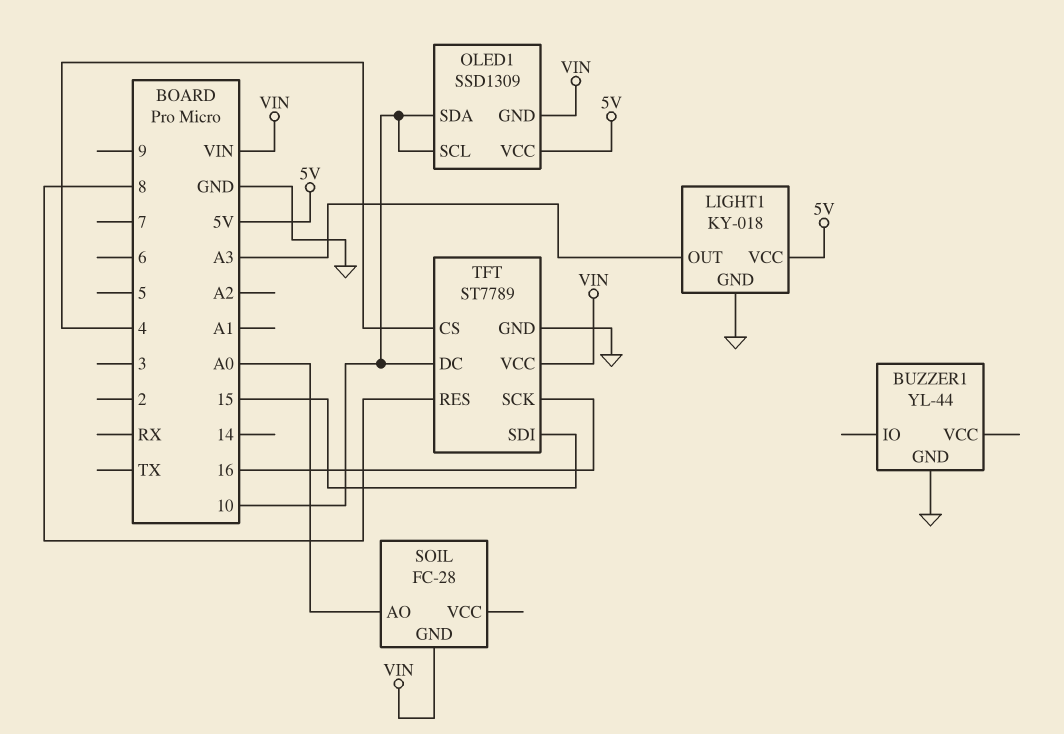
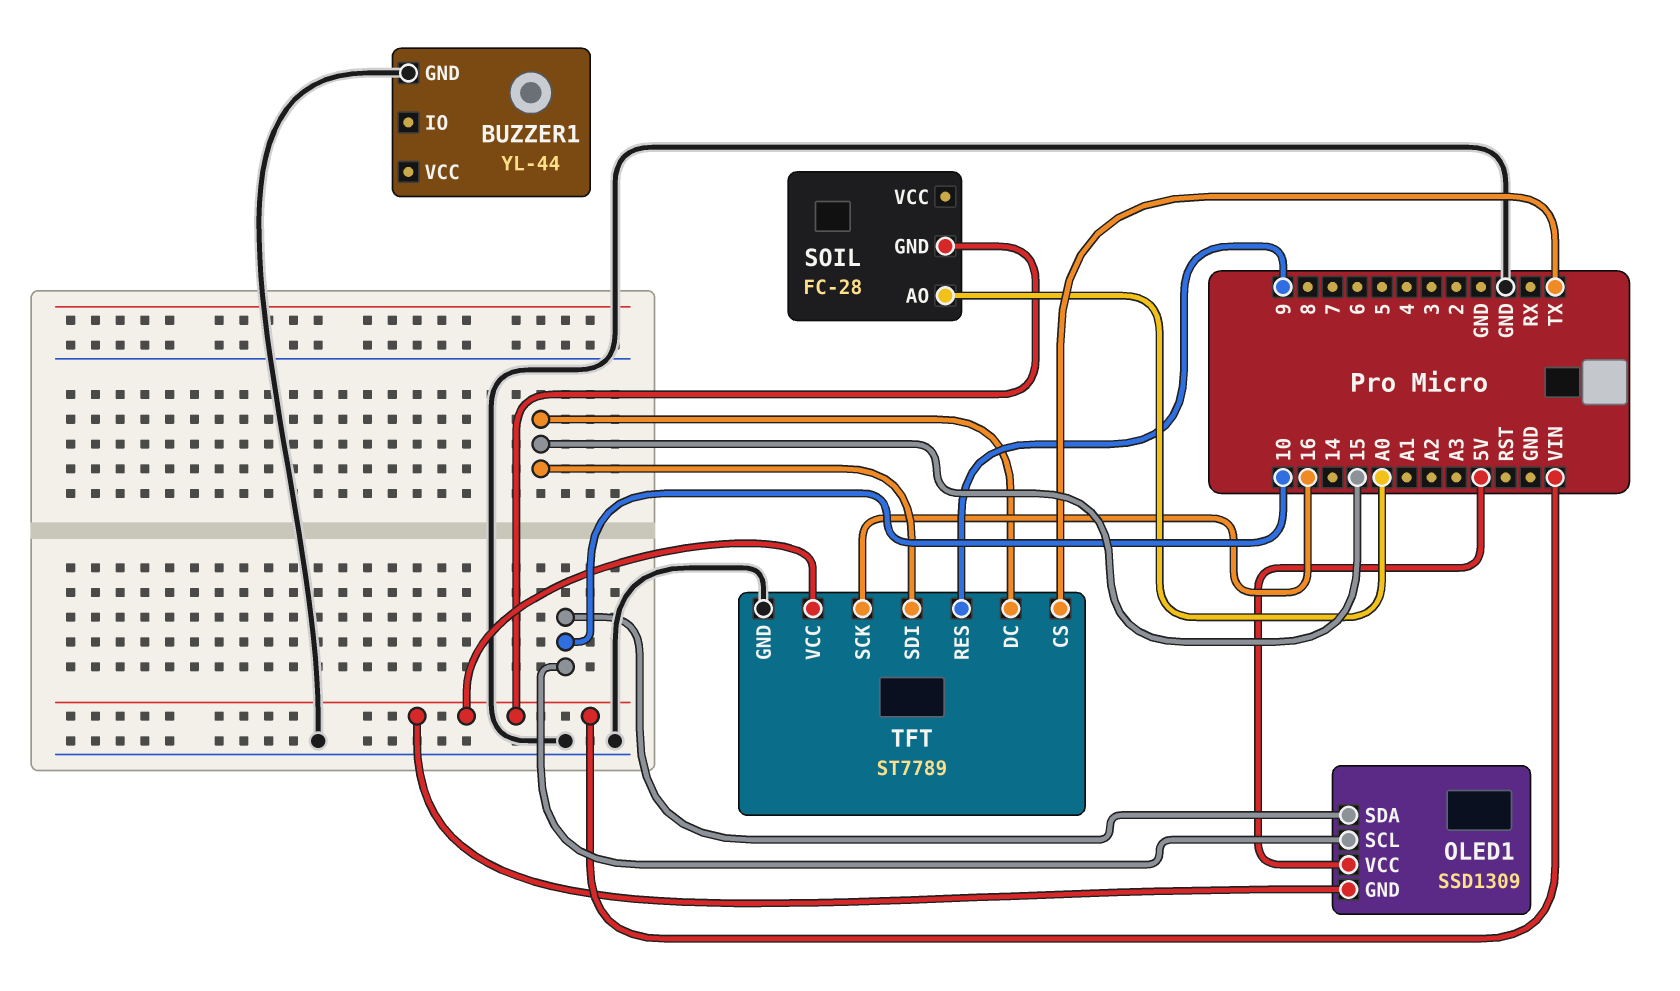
LIGHT1: KY-018 -> none
LIGHT1 pin GND: GND -> none
LIGHT1 pin OUT: A3 -> none
LIGHT1 pin VCC: 5V -> none
TFT pin CS: 4 -> TX
TFT pin DC: 10 -> 15
TFT pin RES: 8 -> 9

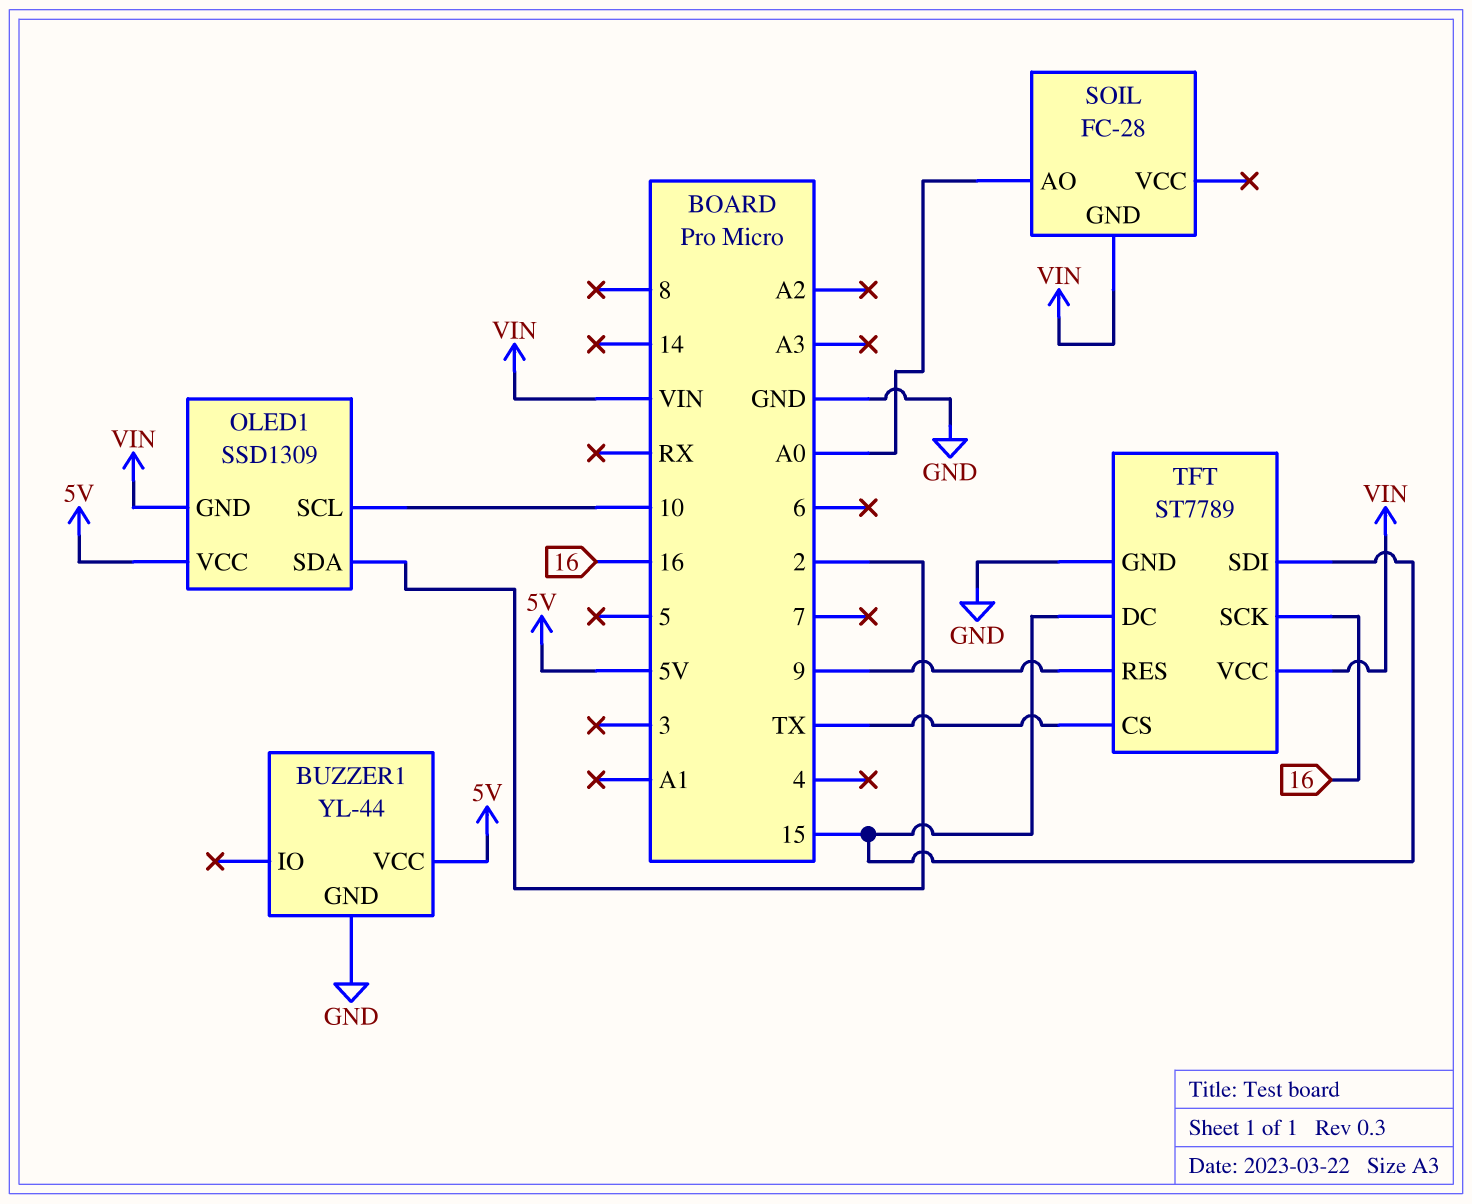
BUZZER1 pin VCC: none -> 5V
OLED1 pin SDA: 10 -> 2

